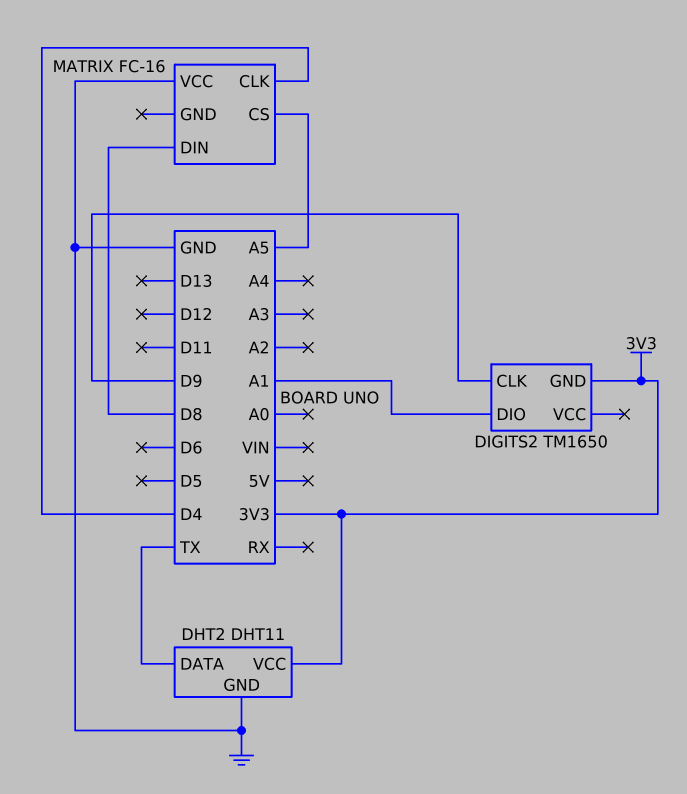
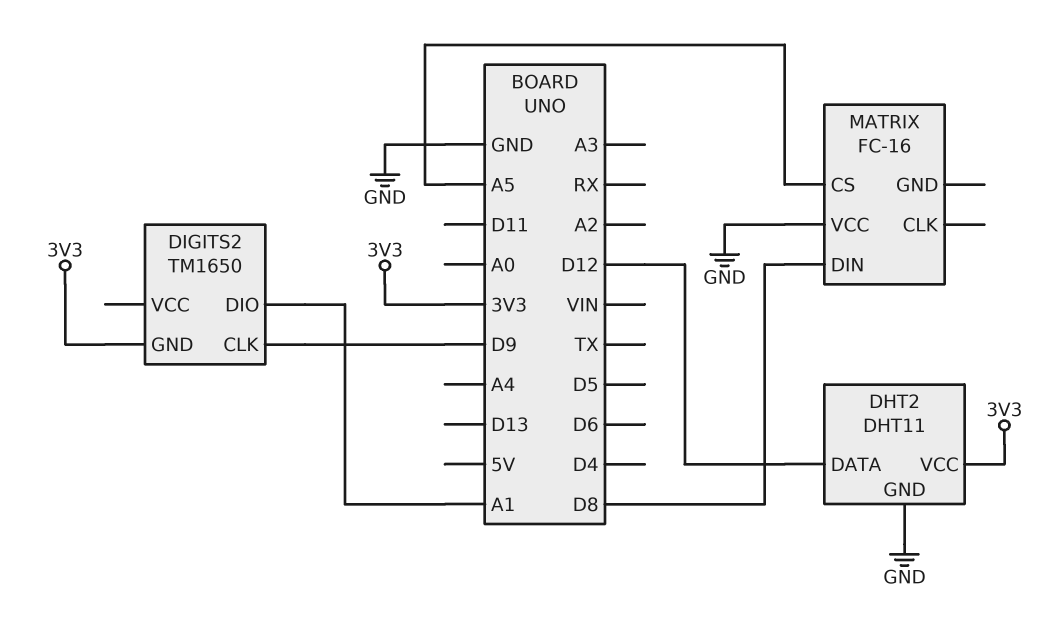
DHT2 pin DATA: TX -> D12
MATRIX pin CLK: D4 -> none

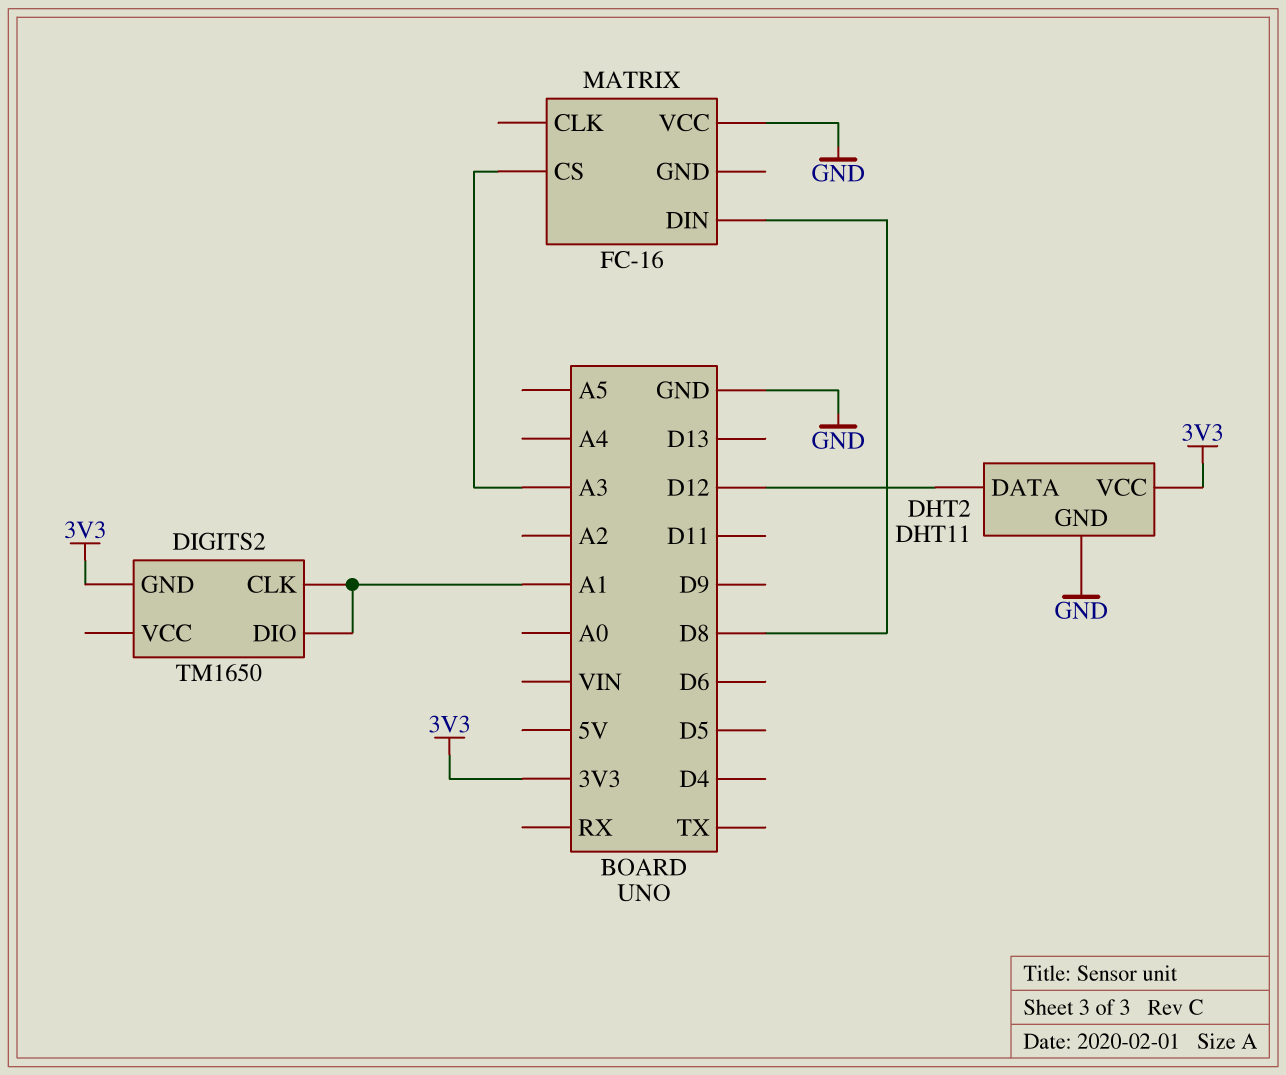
DIGITS2 pin CLK: D9 -> A1
MATRIX pin CS: A5 -> A3

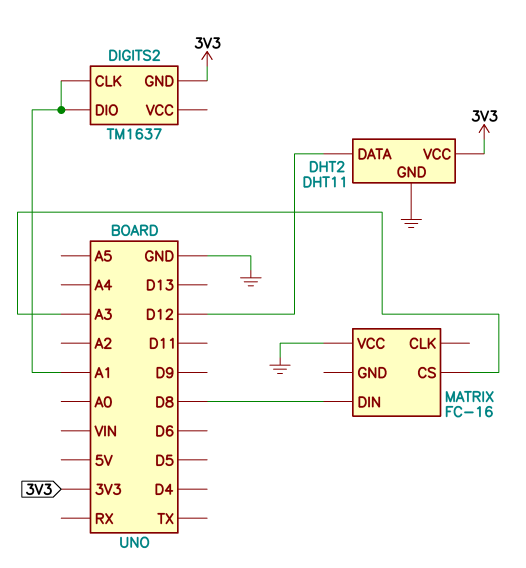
DIGITS2: TM1650 -> TM1637

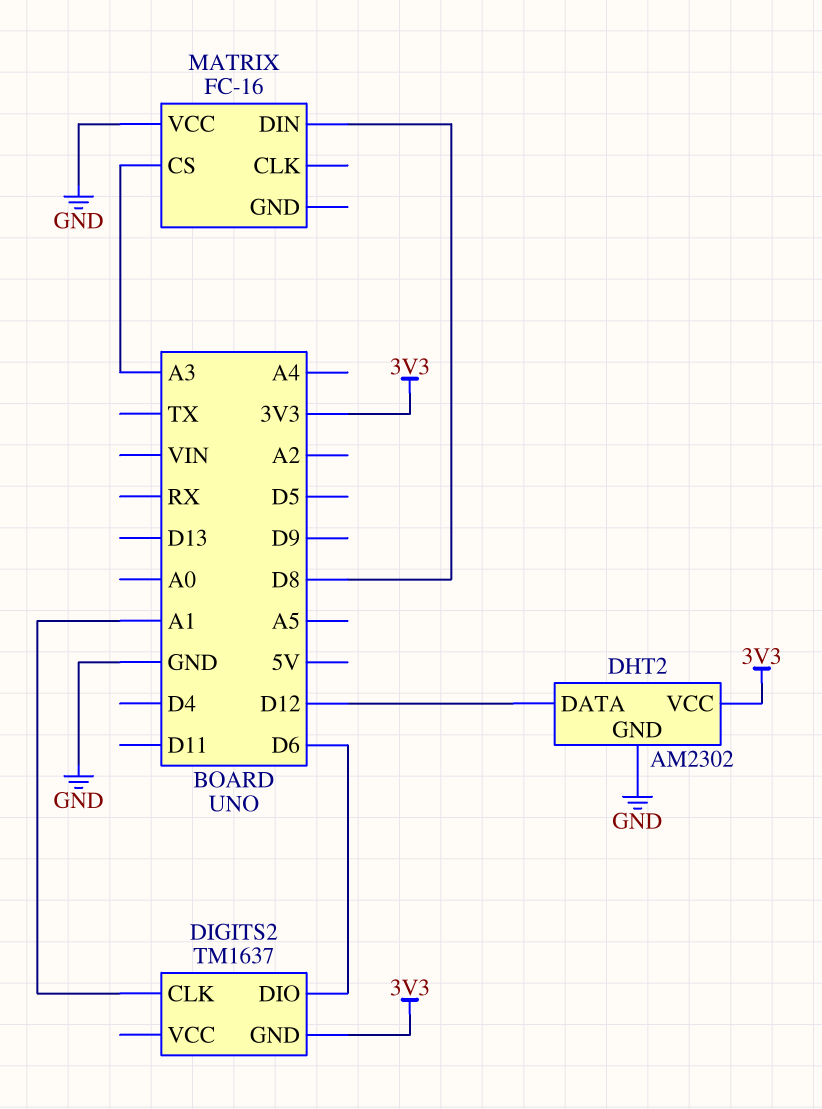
DHT2: DHT11 -> AM2302
DIGITS2 pin DIO: A1 -> D6

